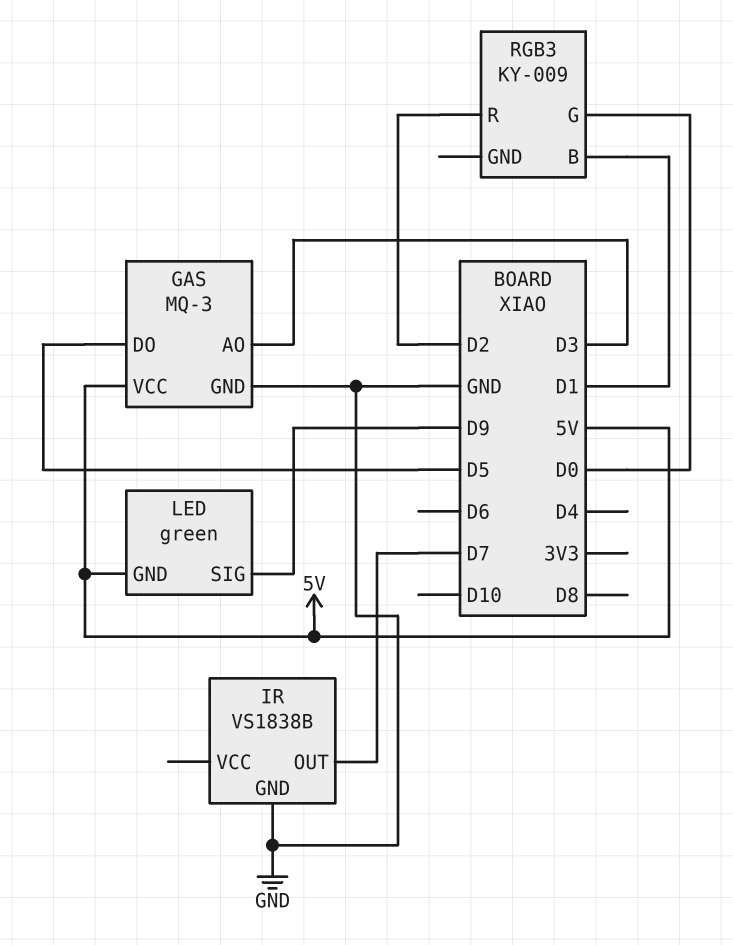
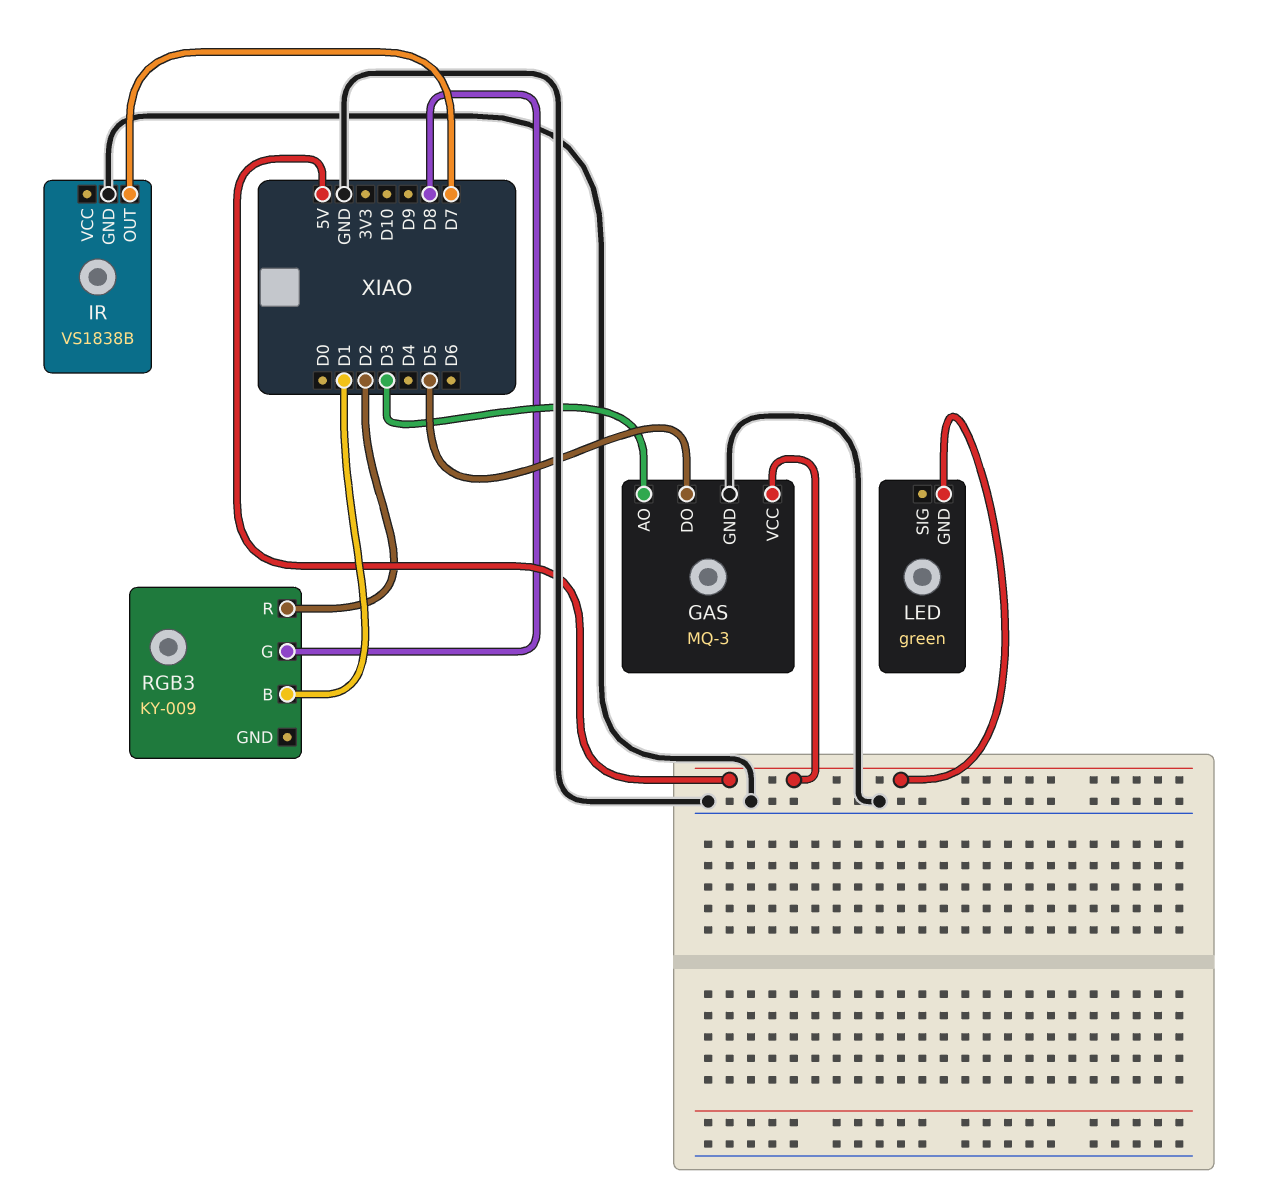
LED pin SIG: D9 -> none
RGB3 pin G: D0 -> D8

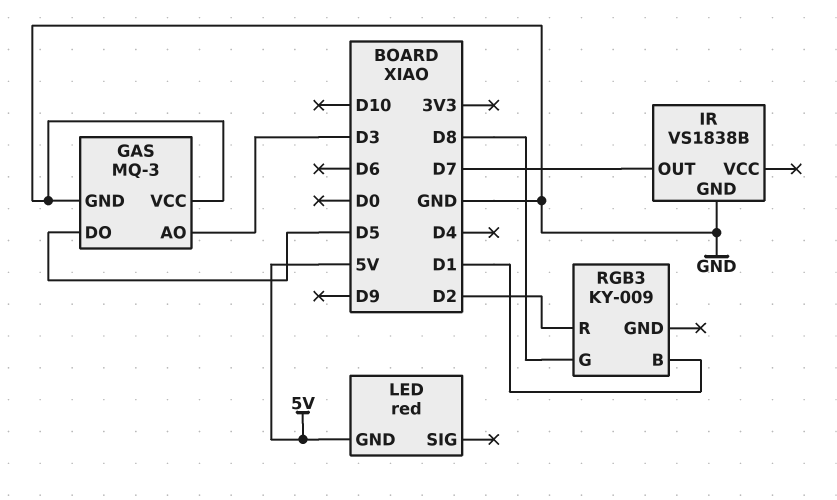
GAS pin VCC: 5V -> GND
LED: green -> red

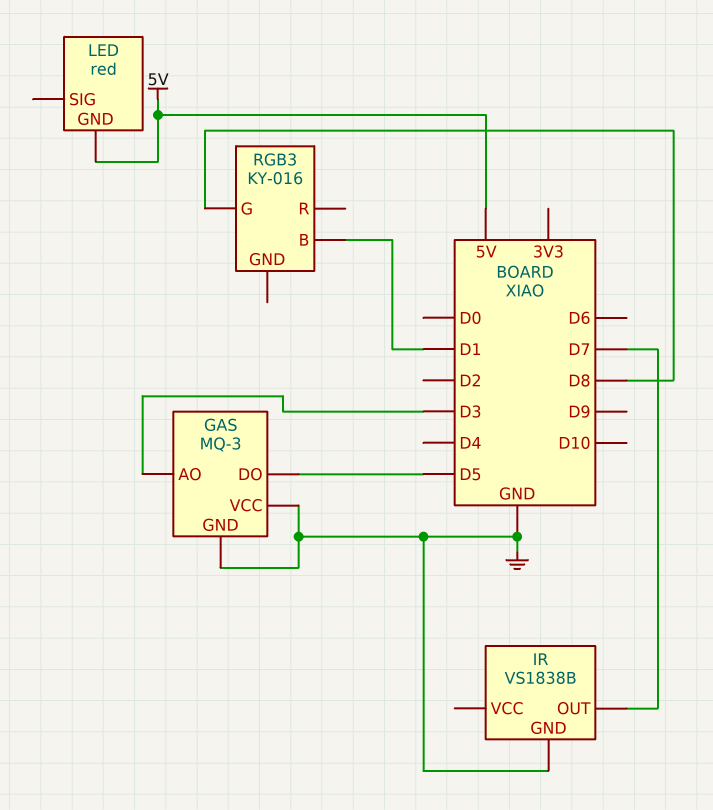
RGB3: KY-009 -> KY-016
RGB3 pin R: D2 -> none

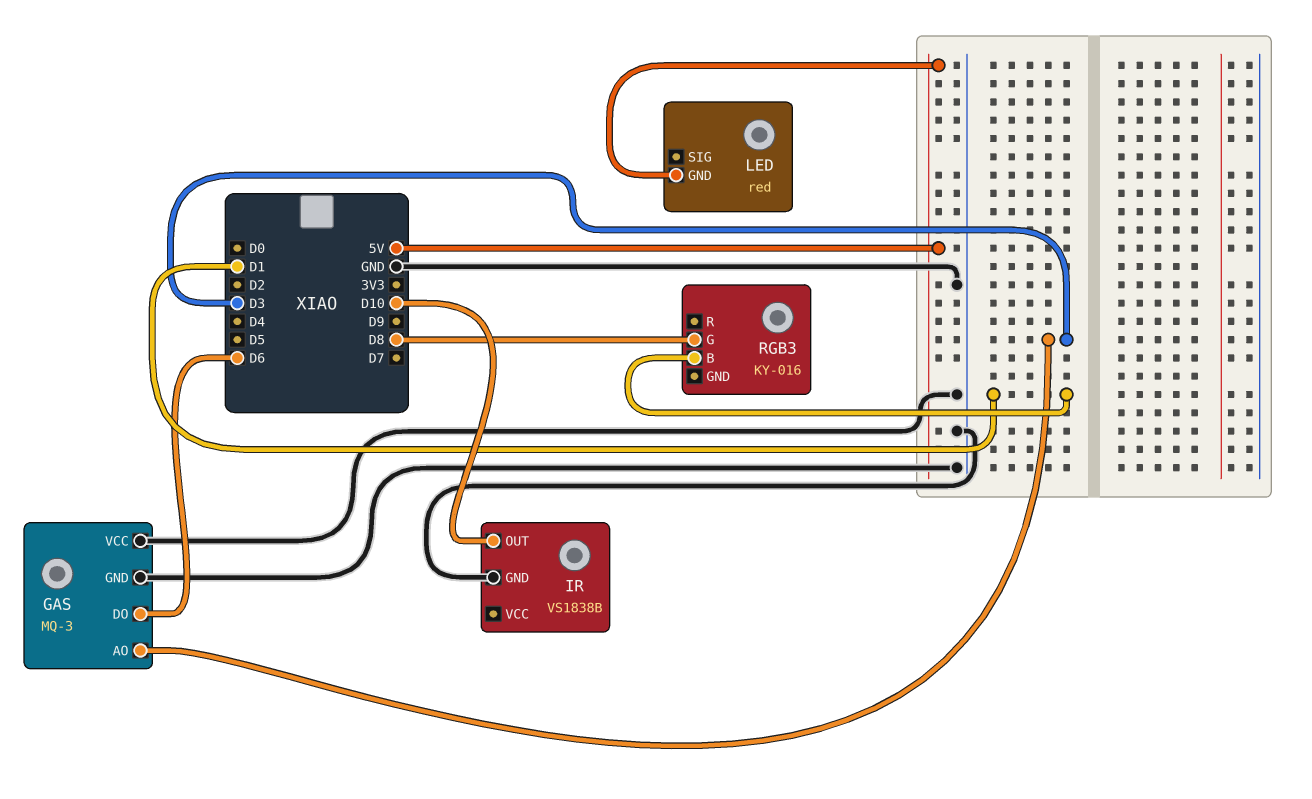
GAS pin DO: D5 -> D6
IR pin OUT: D7 -> D10

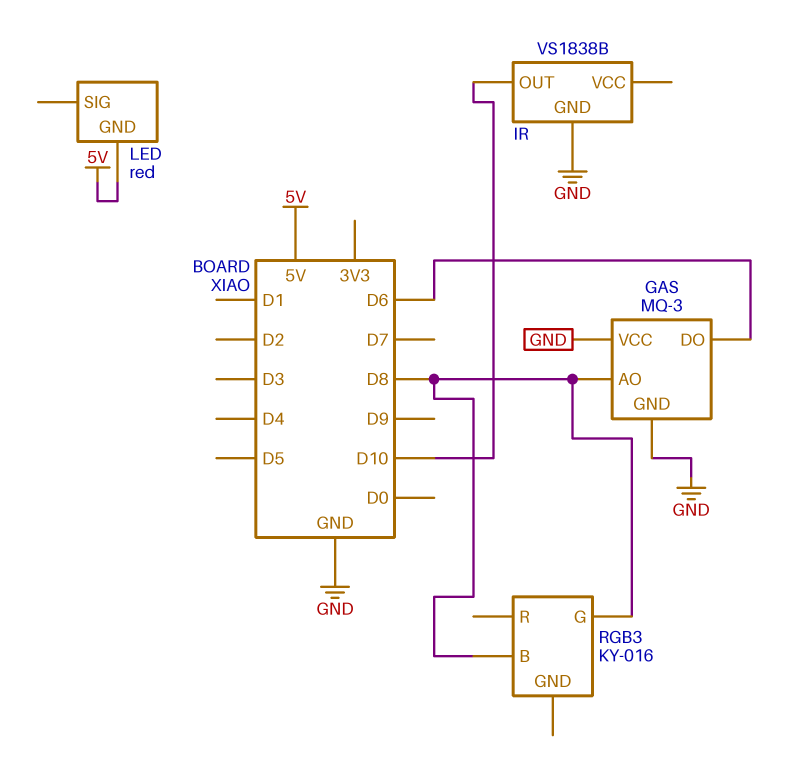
GAS pin AO: D3 -> D8
RGB3 pin B: D1 -> D8

